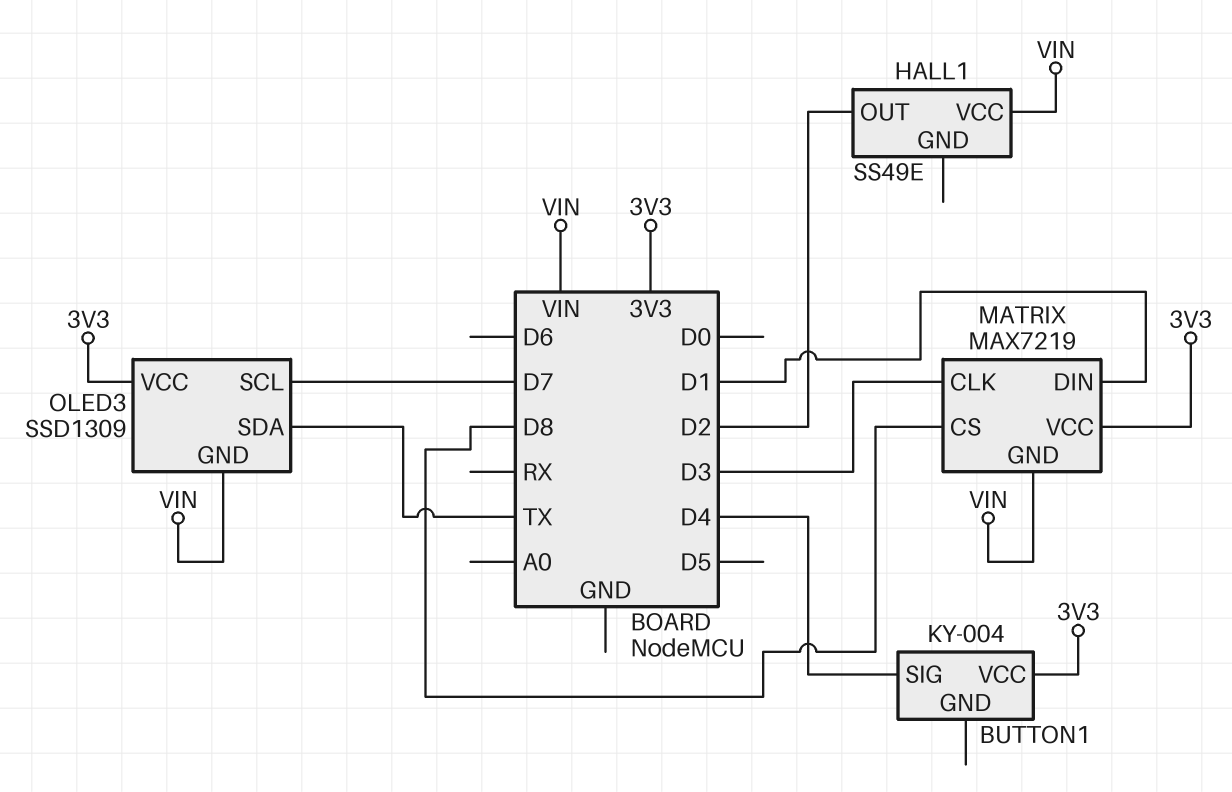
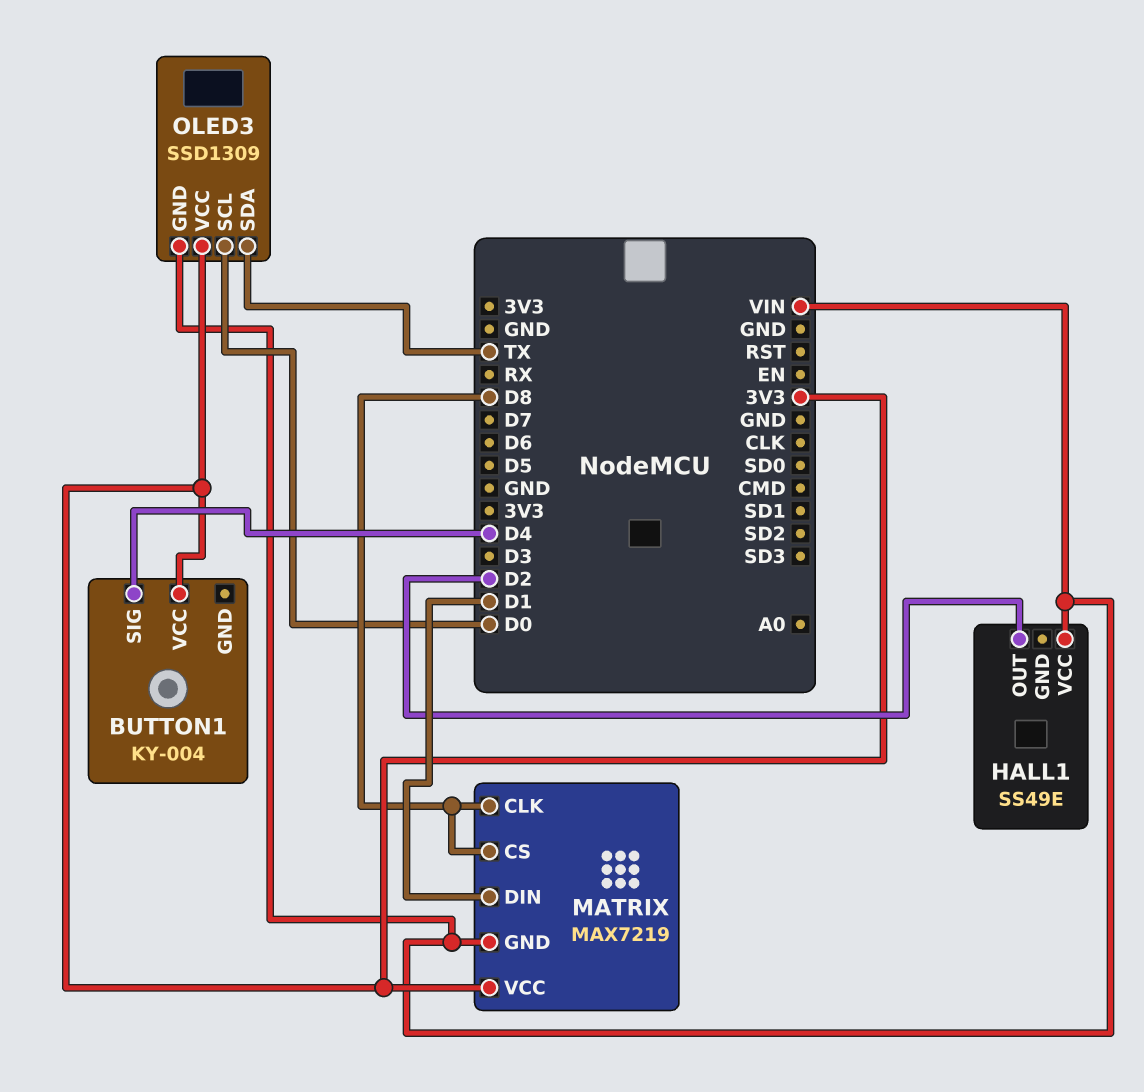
MATRIX pin CLK: D3 -> D8
OLED3 pin SCL: D7 -> D0

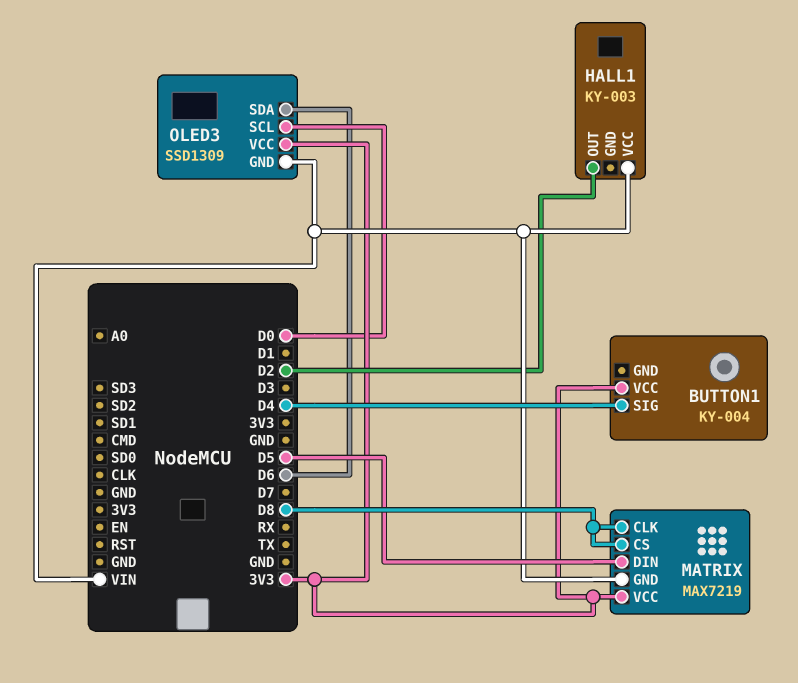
HALL1: SS49E -> KY-003
MATRIX pin DIN: D1 -> D5
OLED3 pin SDA: TX -> D6

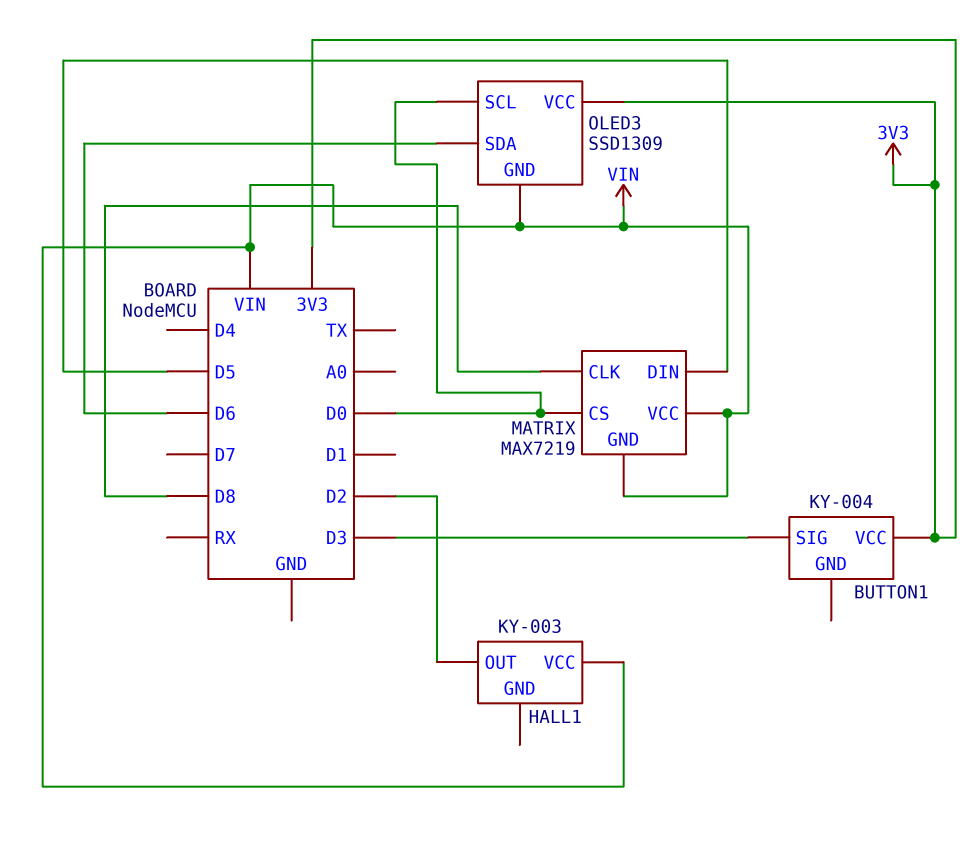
BUTTON1 pin SIG: D4 -> D3
MATRIX pin CS: D8 -> D0
MATRIX pin VCC: 3V3 -> VIN

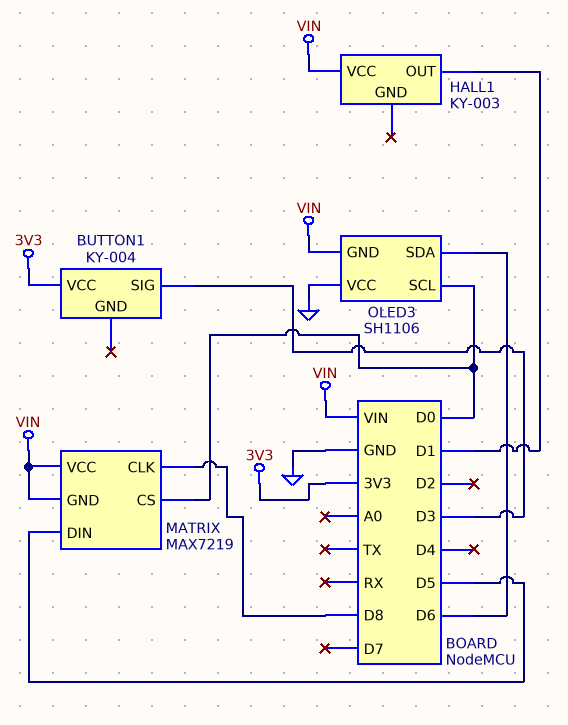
HALL1 pin OUT: D2 -> D1
OLED3: SSD1309 -> SH1106
OLED3 pin VCC: 3V3 -> GND

